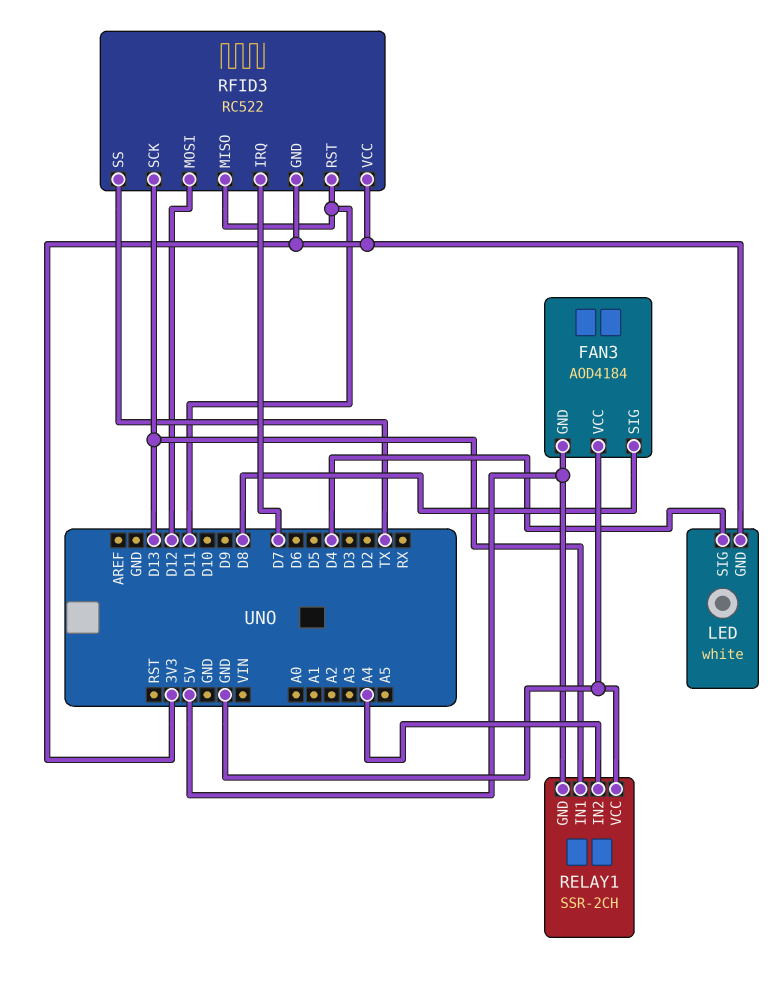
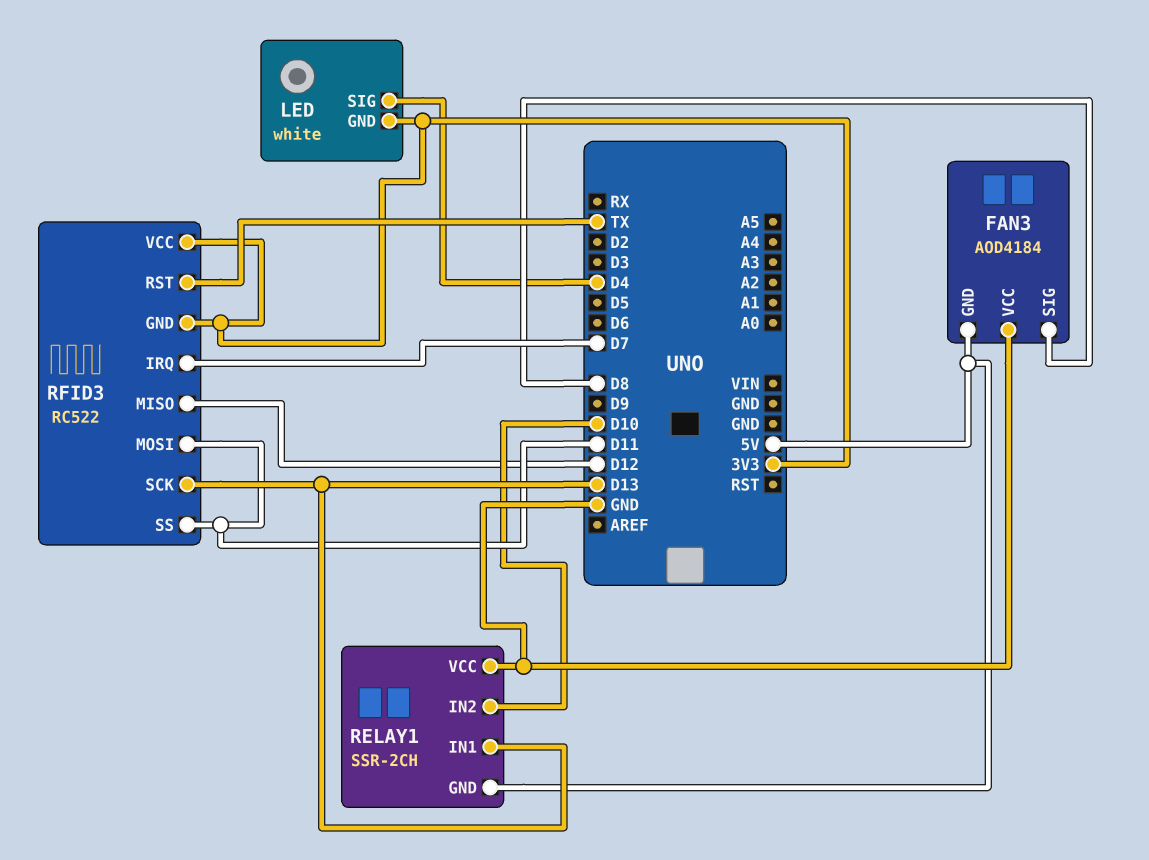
RELAY1 pin IN2: A4 -> D10
RFID3 pin MISO: D11 -> D12
RFID3 pin MOSI: D12 -> D11
RFID3 pin RST: D11 -> TX
RFID3 pin SS: TX -> D11

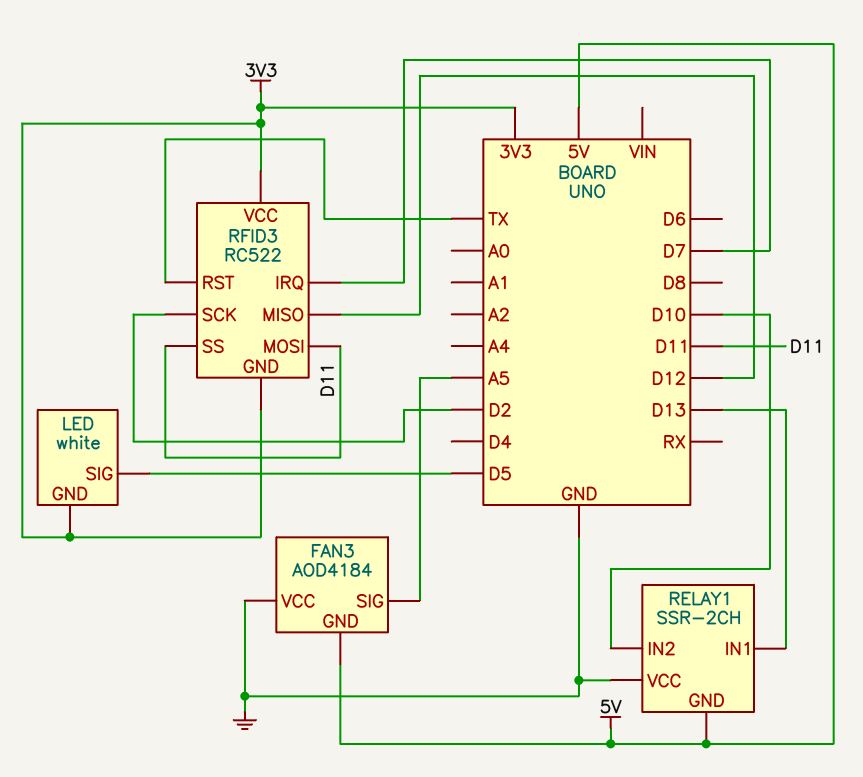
FAN3 pin SIG: D8 -> A5
LED pin SIG: D4 -> D5
RFID3 pin SCK: D13 -> D2

